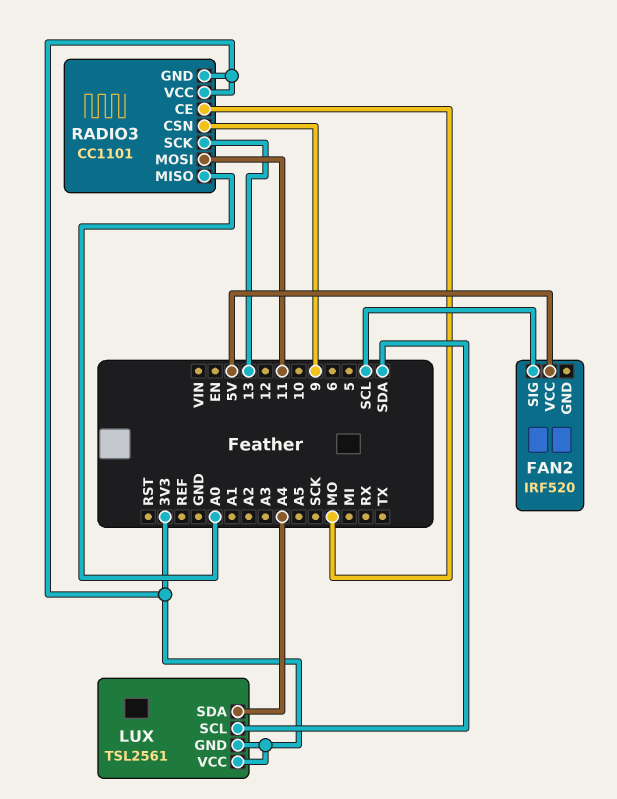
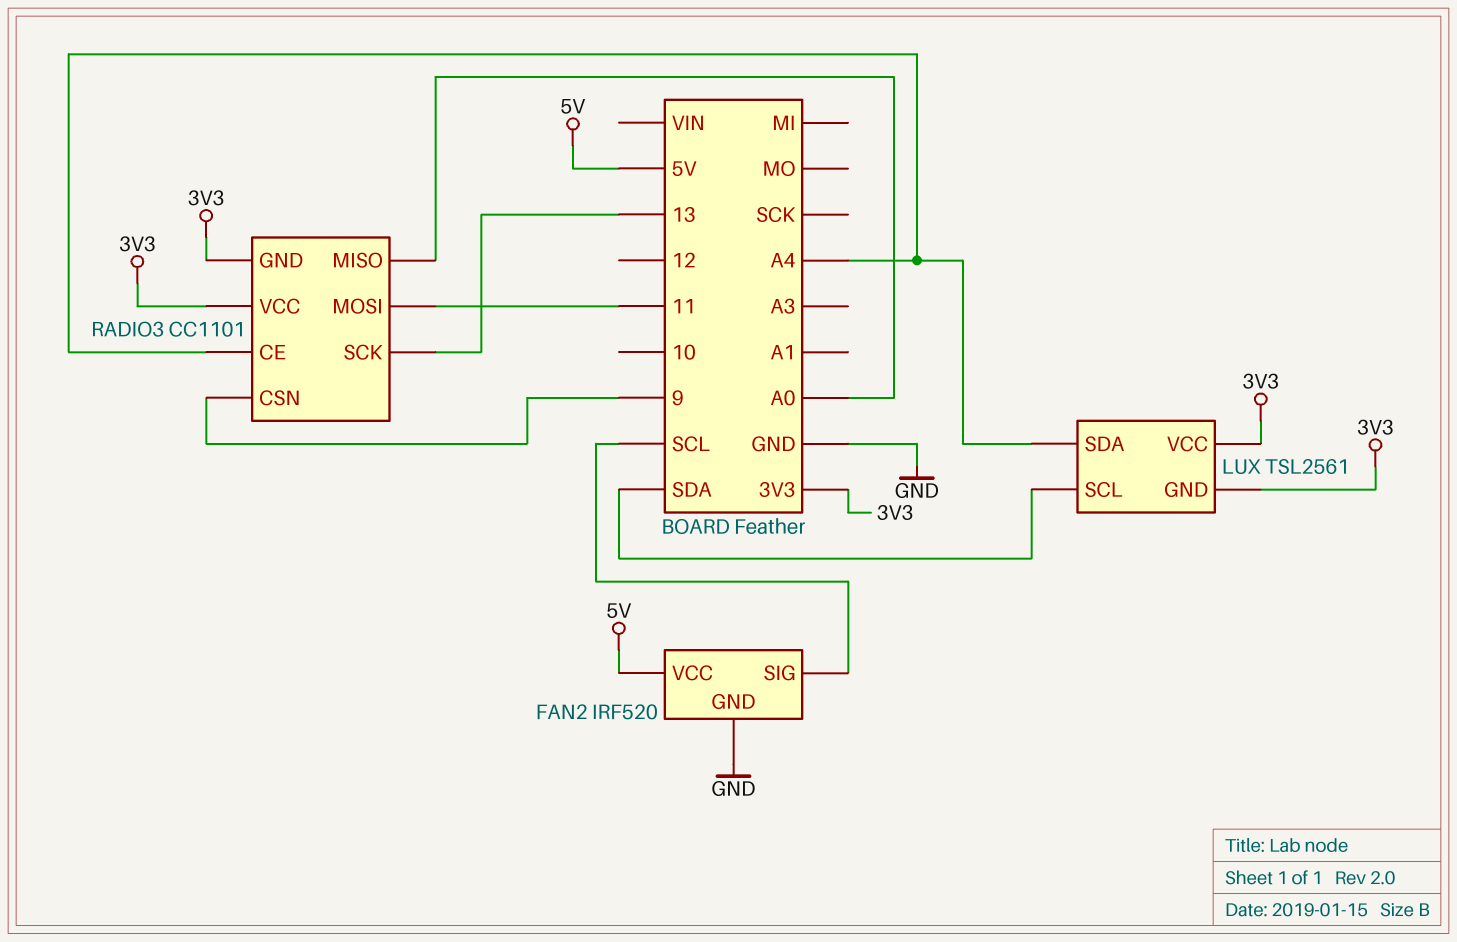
FAN2 pin GND: none -> GND
RADIO3 pin CE: MO -> A4

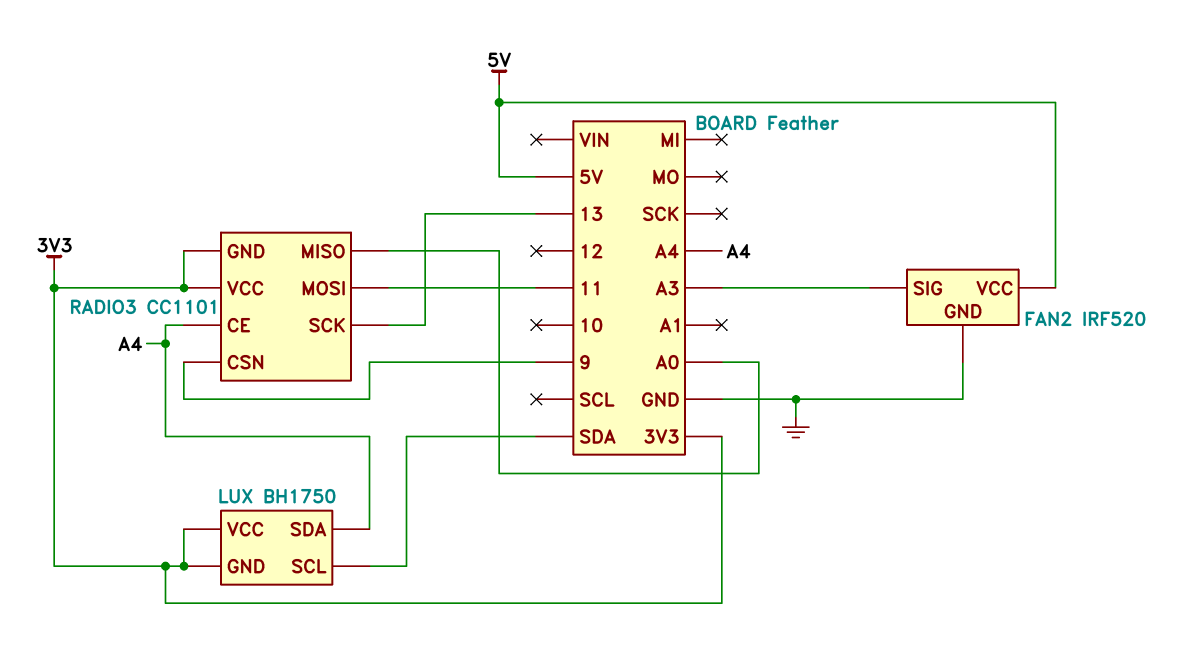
FAN2 pin SIG: SCL -> A3
LUX: TSL2561 -> BH1750

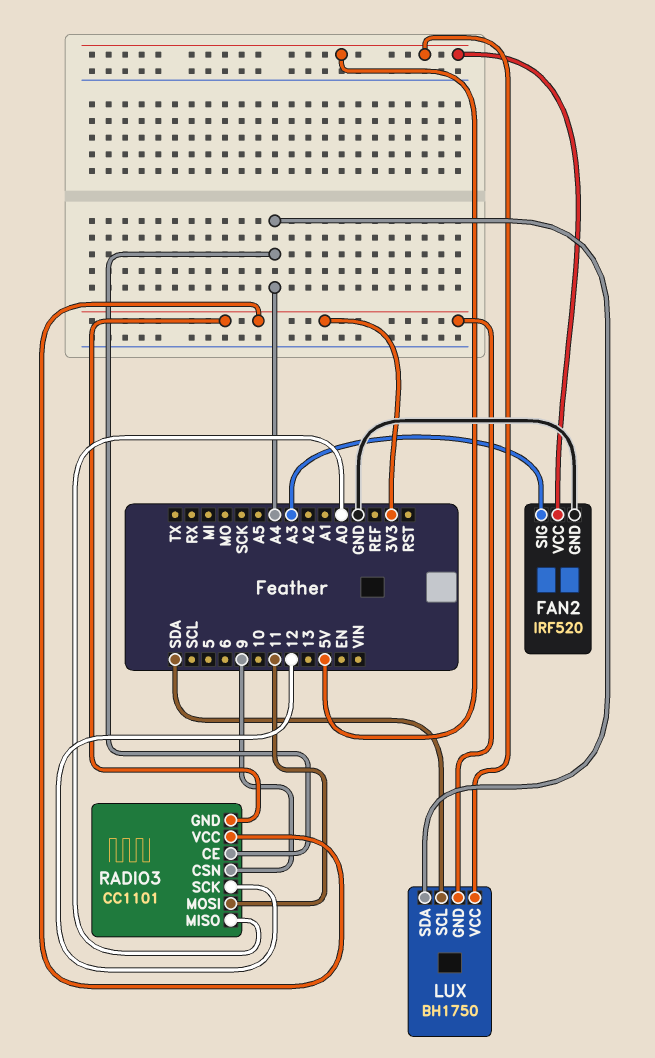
LUX pin VCC: 3V3 -> 5V
RADIO3 pin SCK: 13 -> 12

